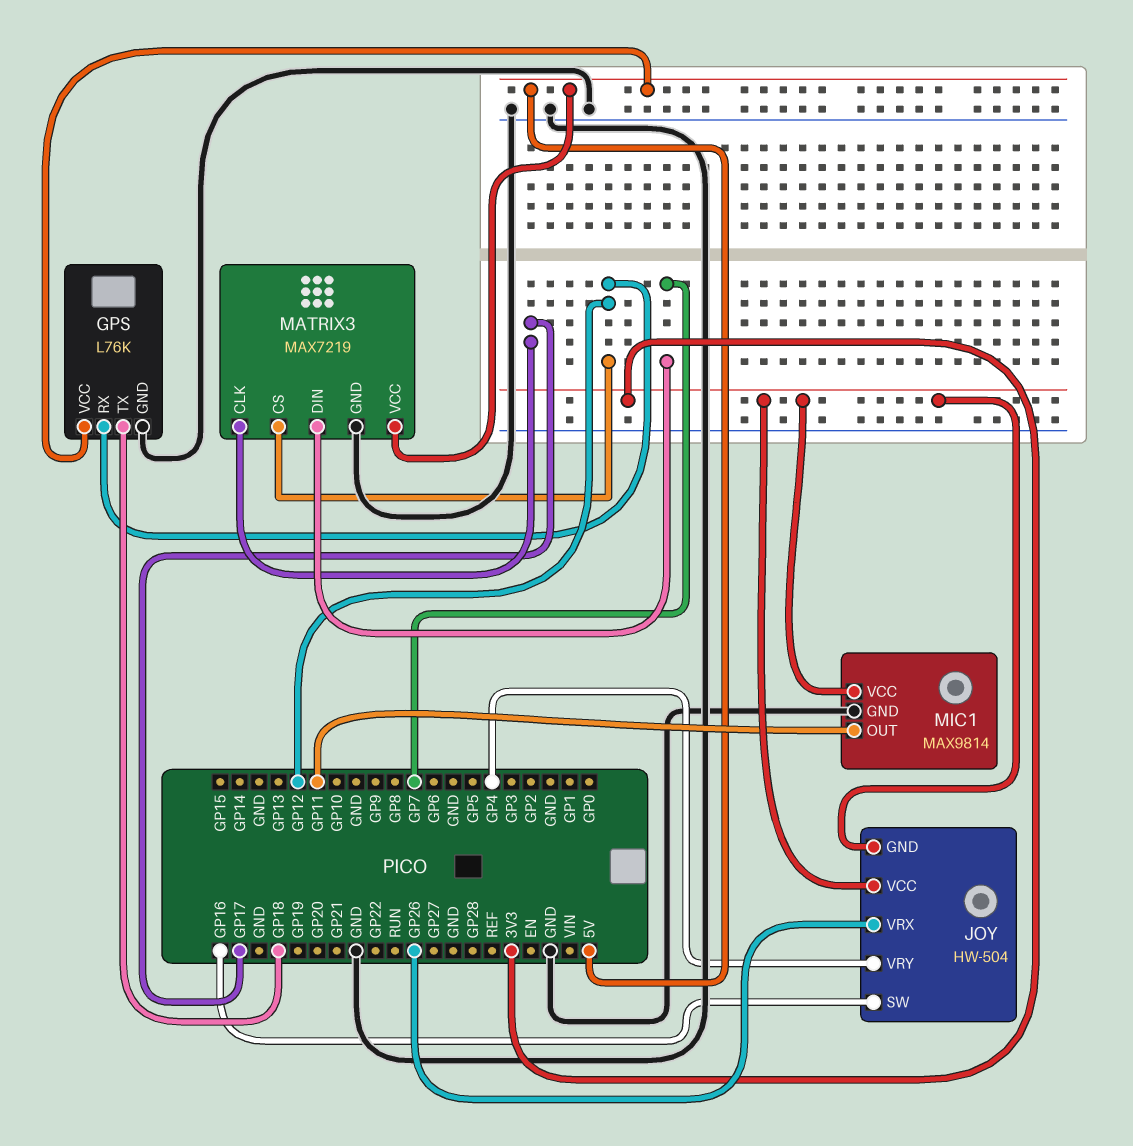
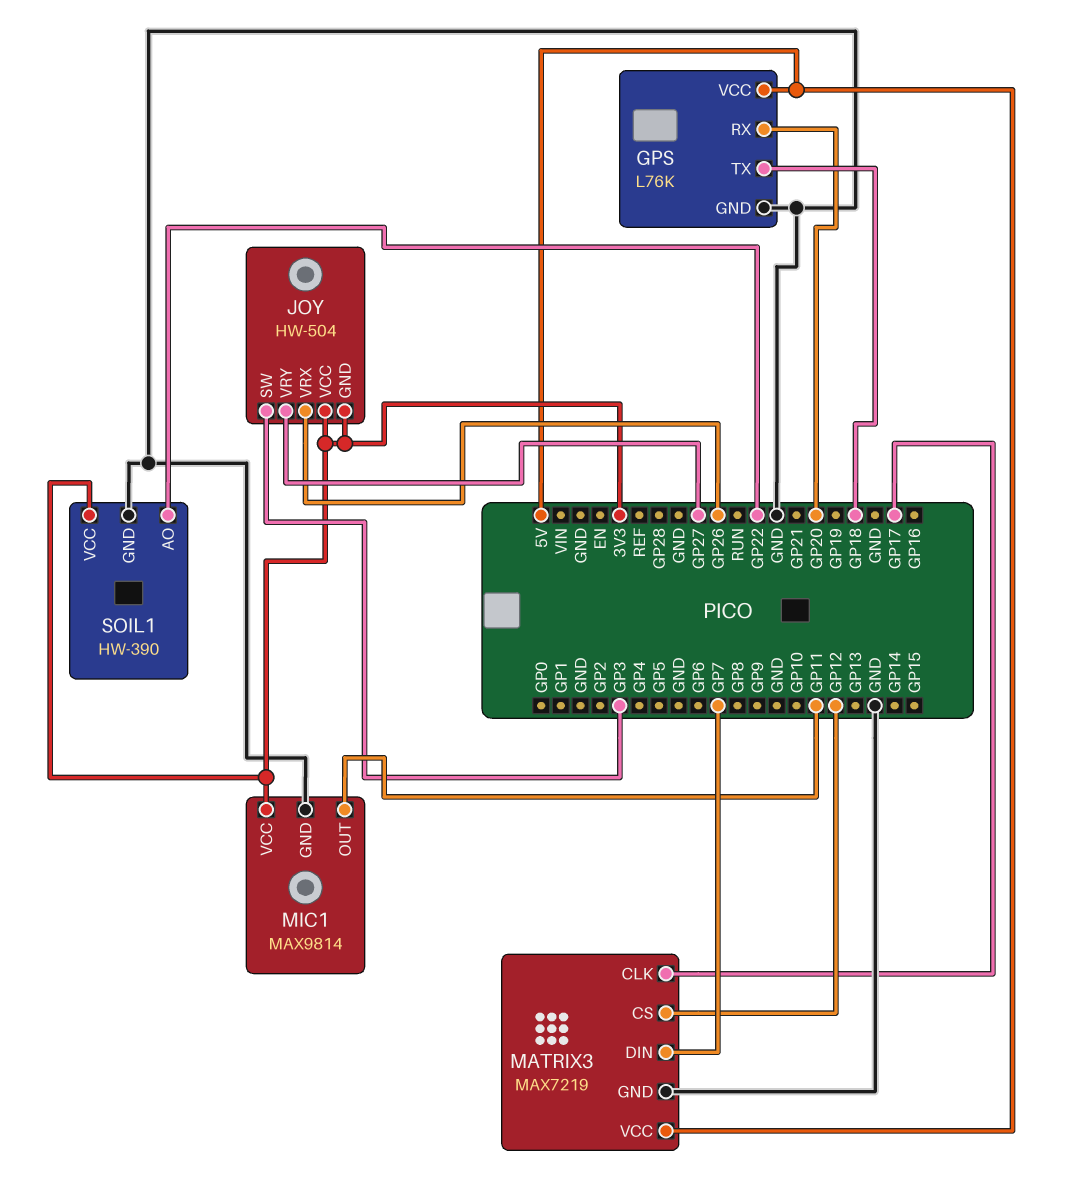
GPS pin RX: GP12 -> GP20
JOY pin SW: GP16 -> GP3
JOY pin VRY: GP4 -> GP27
SOIL1: none -> HW-390
SOIL1 pin AO: none -> GP22
SOIL1 pin GND: none -> GND
SOIL1 pin VCC: none -> 3V3

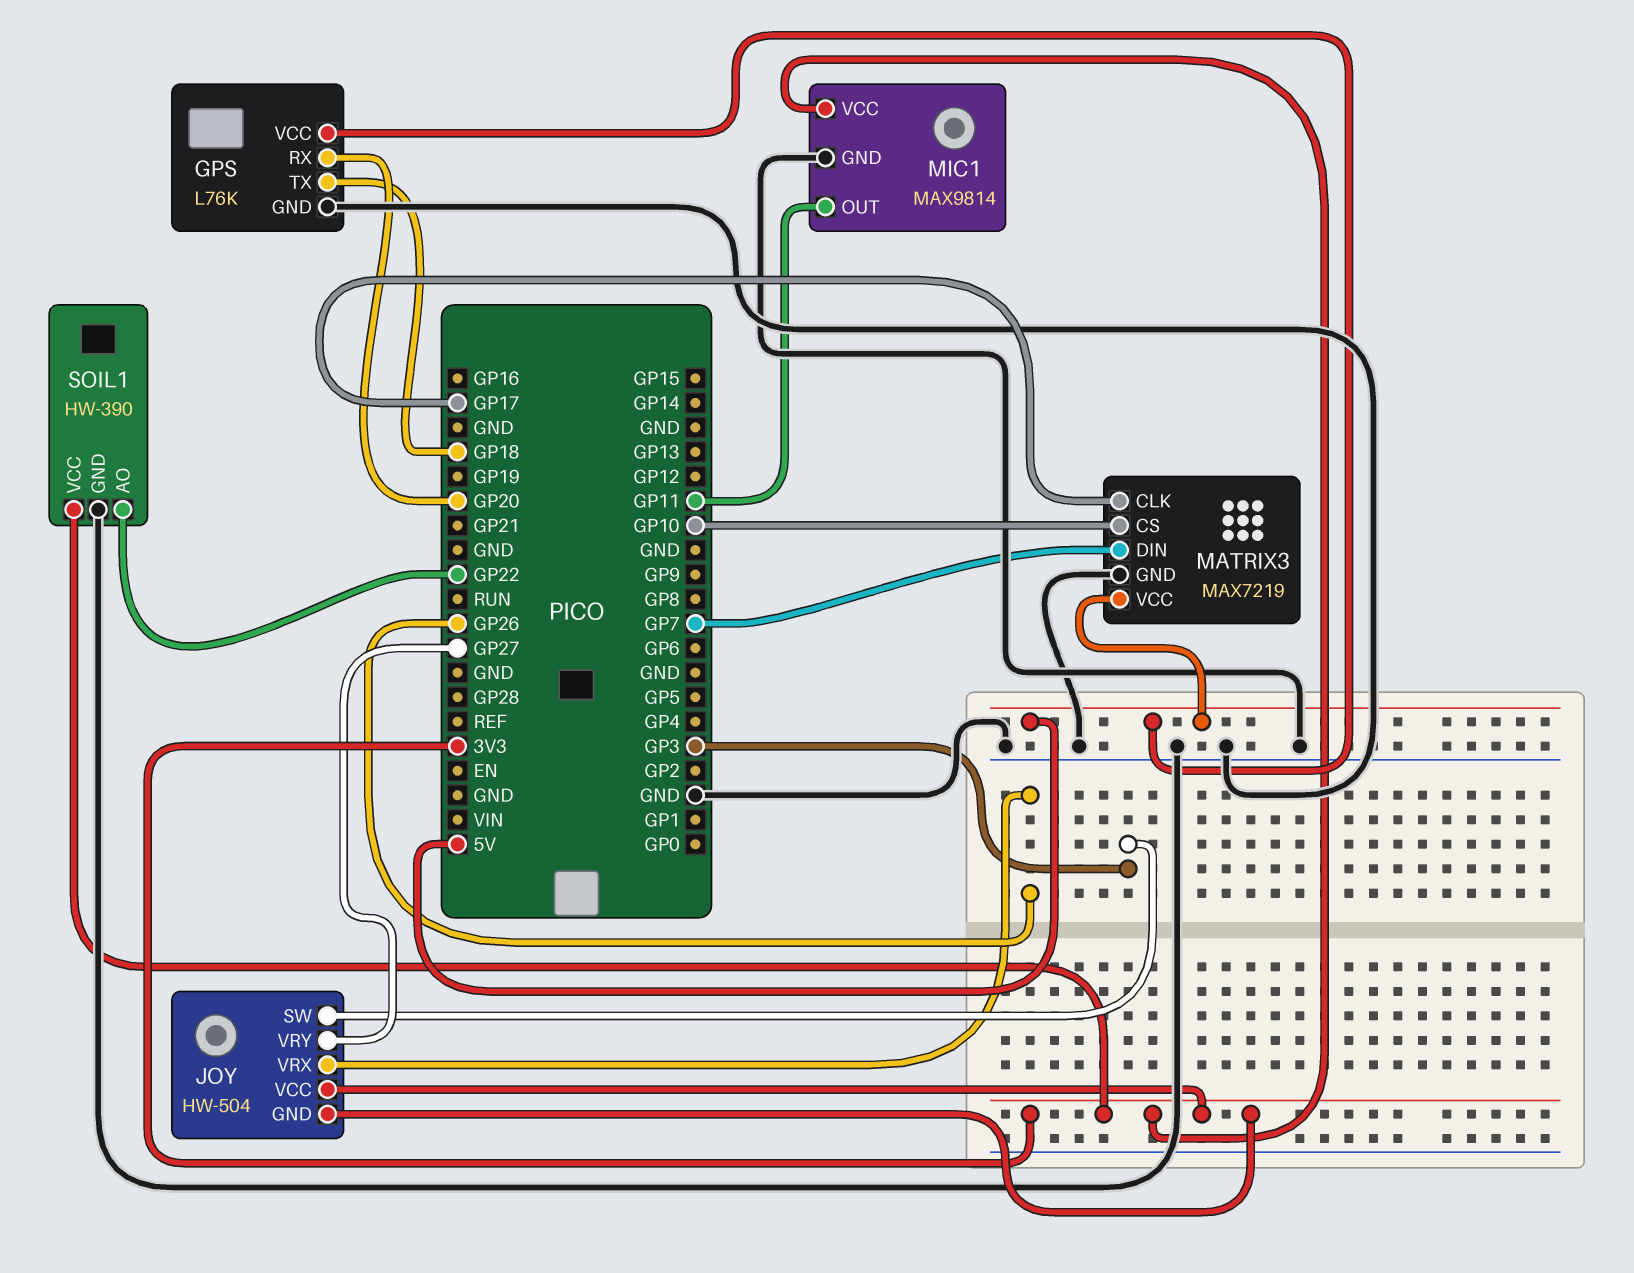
MATRIX3 pin CS: GP12 -> GP10

